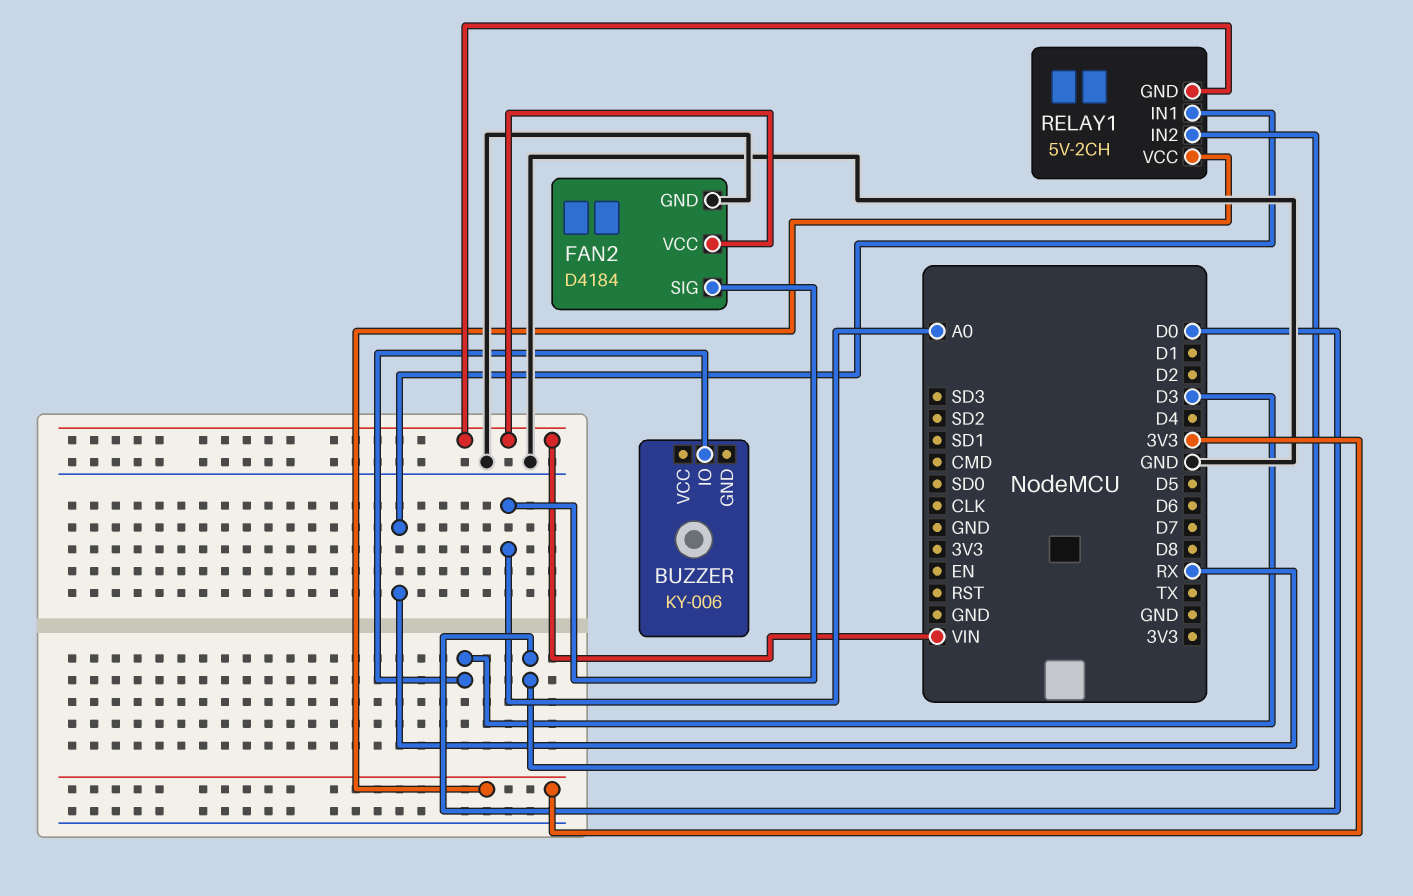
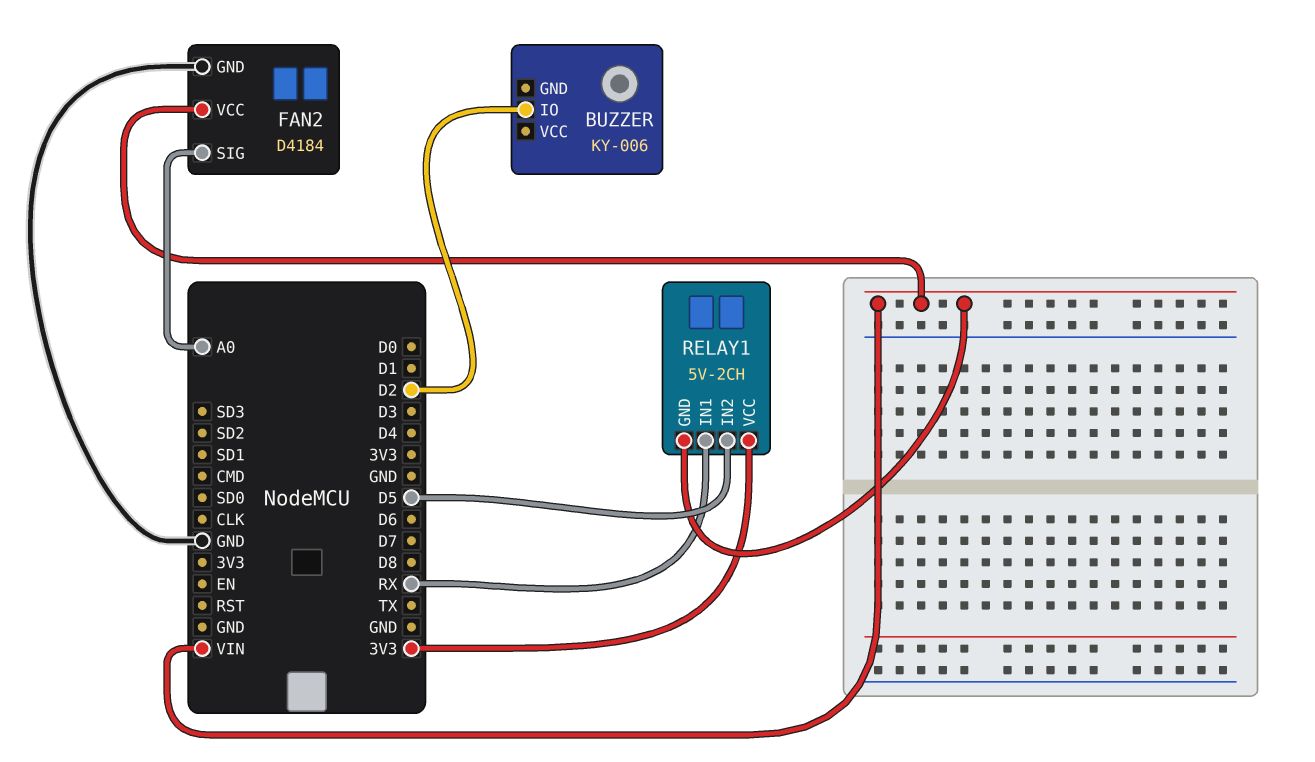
BUZZER pin IO: D3 -> D2
RELAY1 pin IN2: D0 -> D5

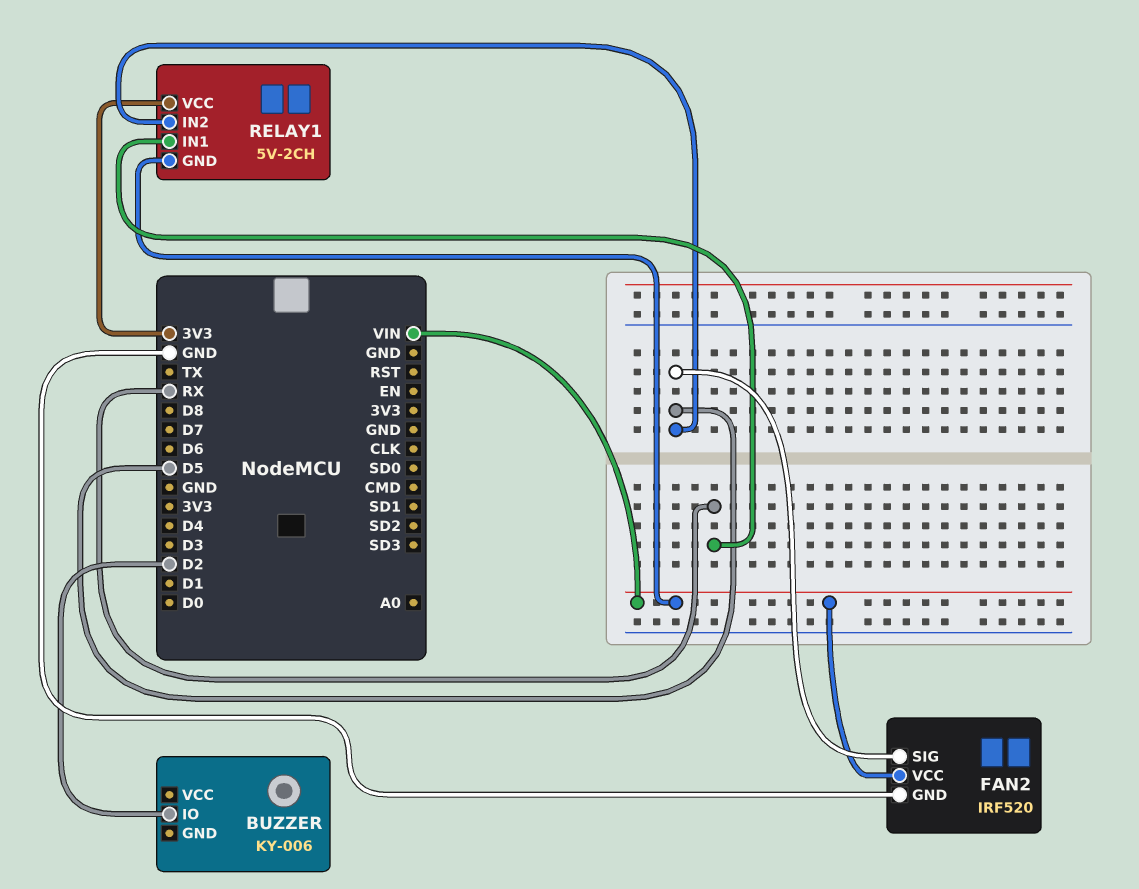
FAN2: D4184 -> IRF520
FAN2 pin SIG: A0 -> D5

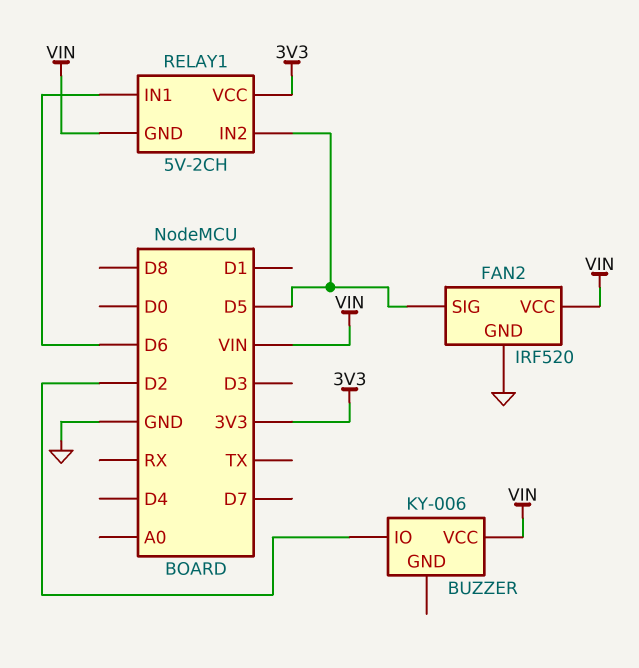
BUZZER pin VCC: none -> VIN
RELAY1 pin IN1: RX -> D6

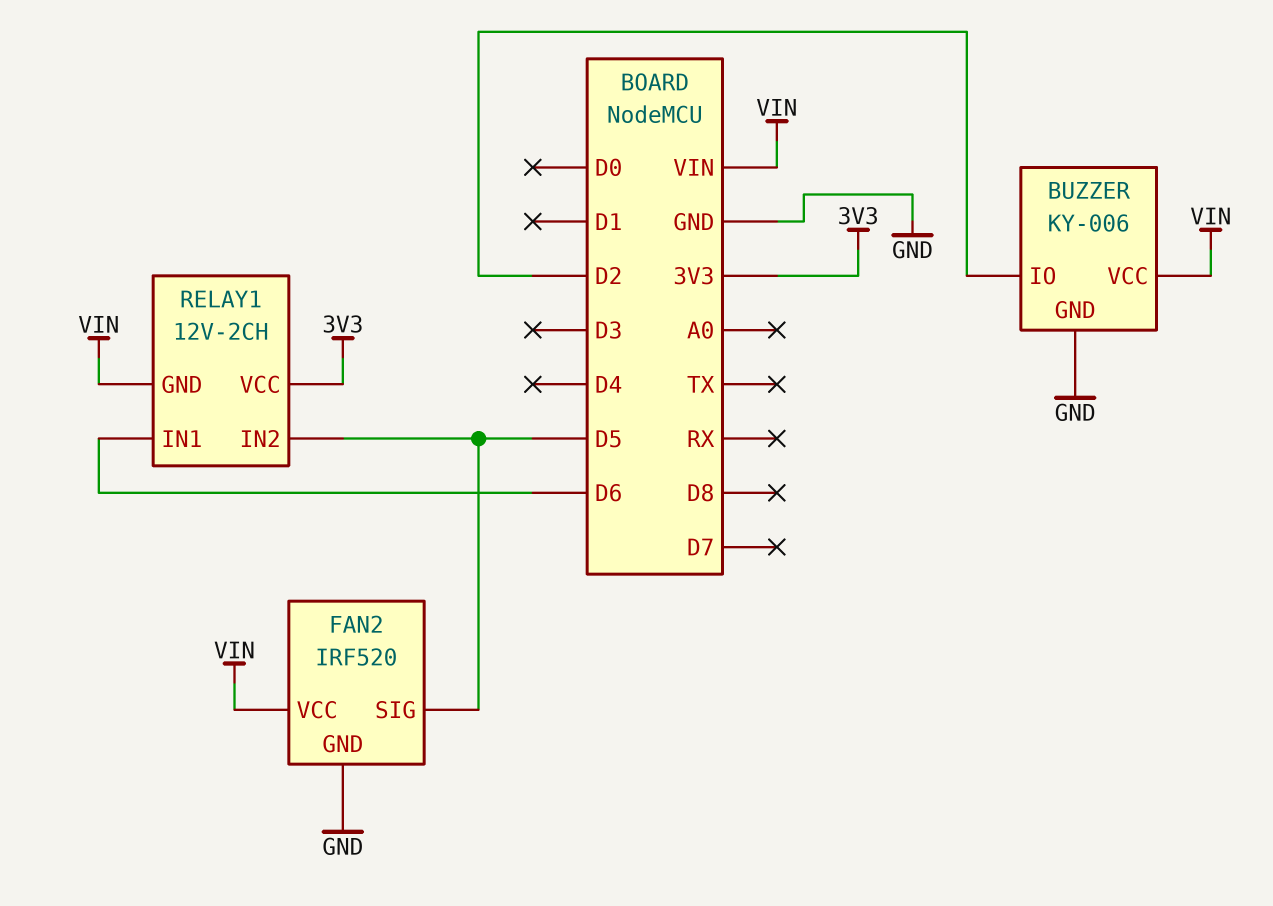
BUZZER pin GND: none -> GND
RELAY1: 5V-2CH -> 12V-2CH

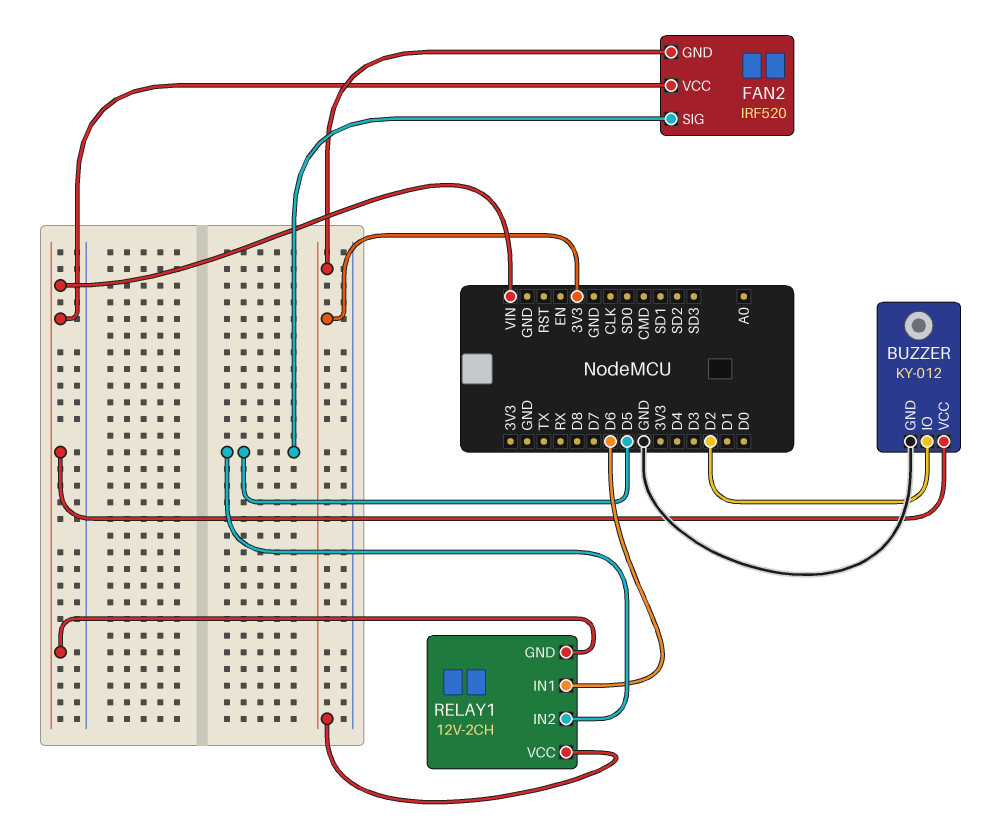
BUZZER: KY-006 -> KY-012
FAN2 pin GND: GND -> 3V3

